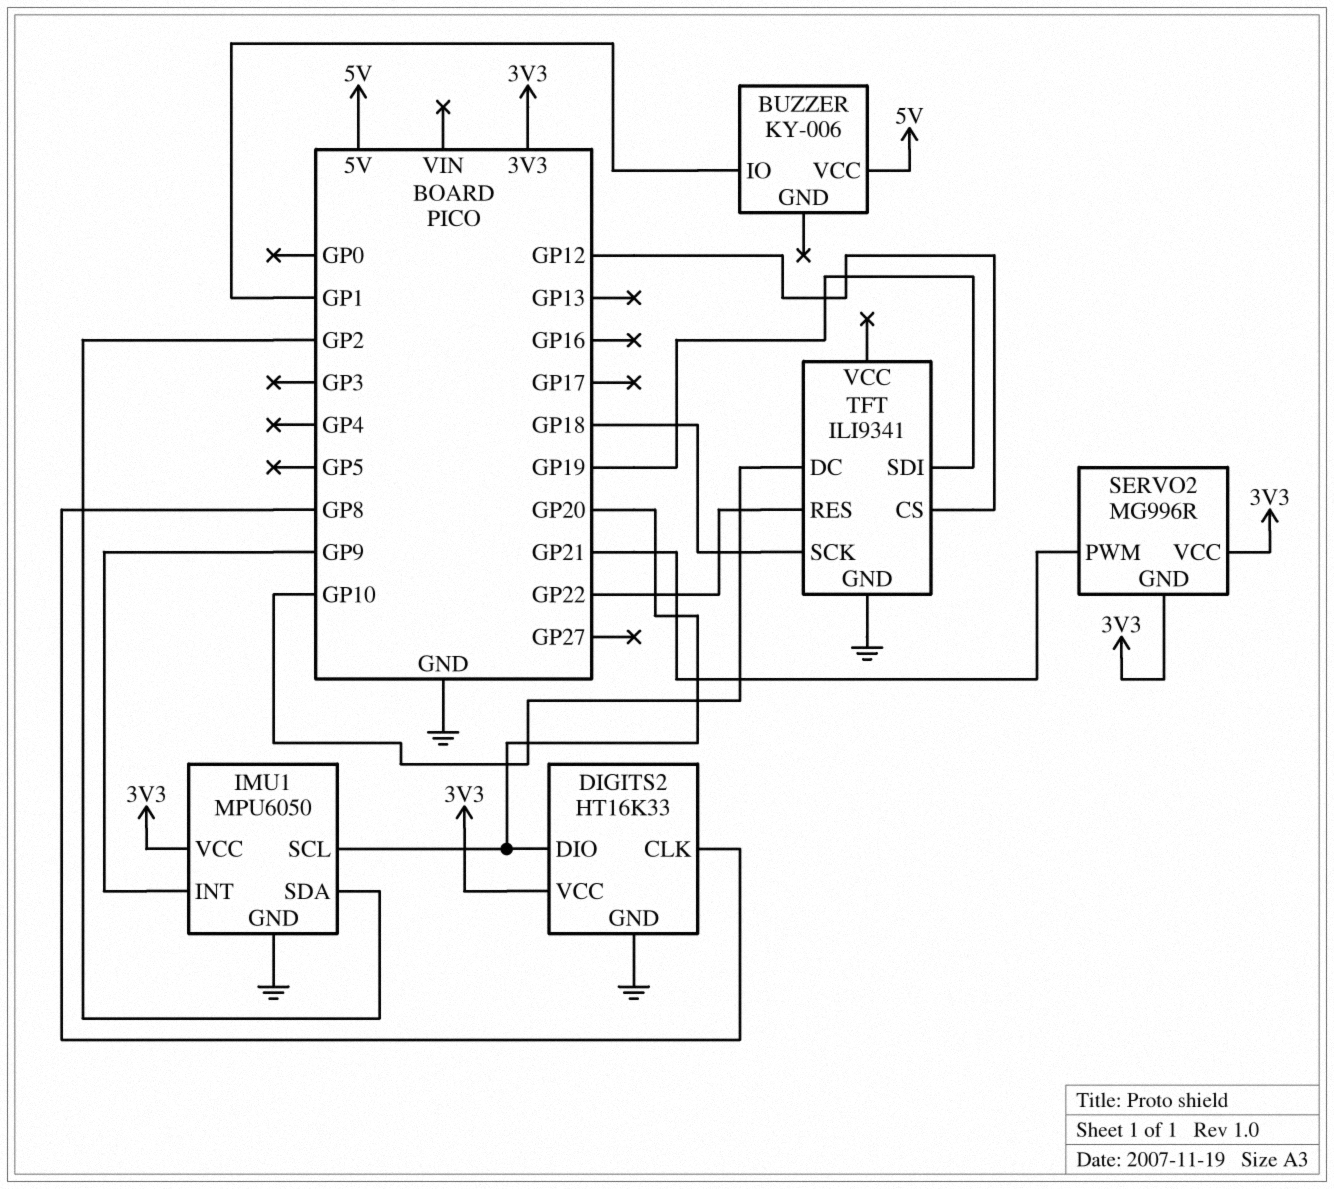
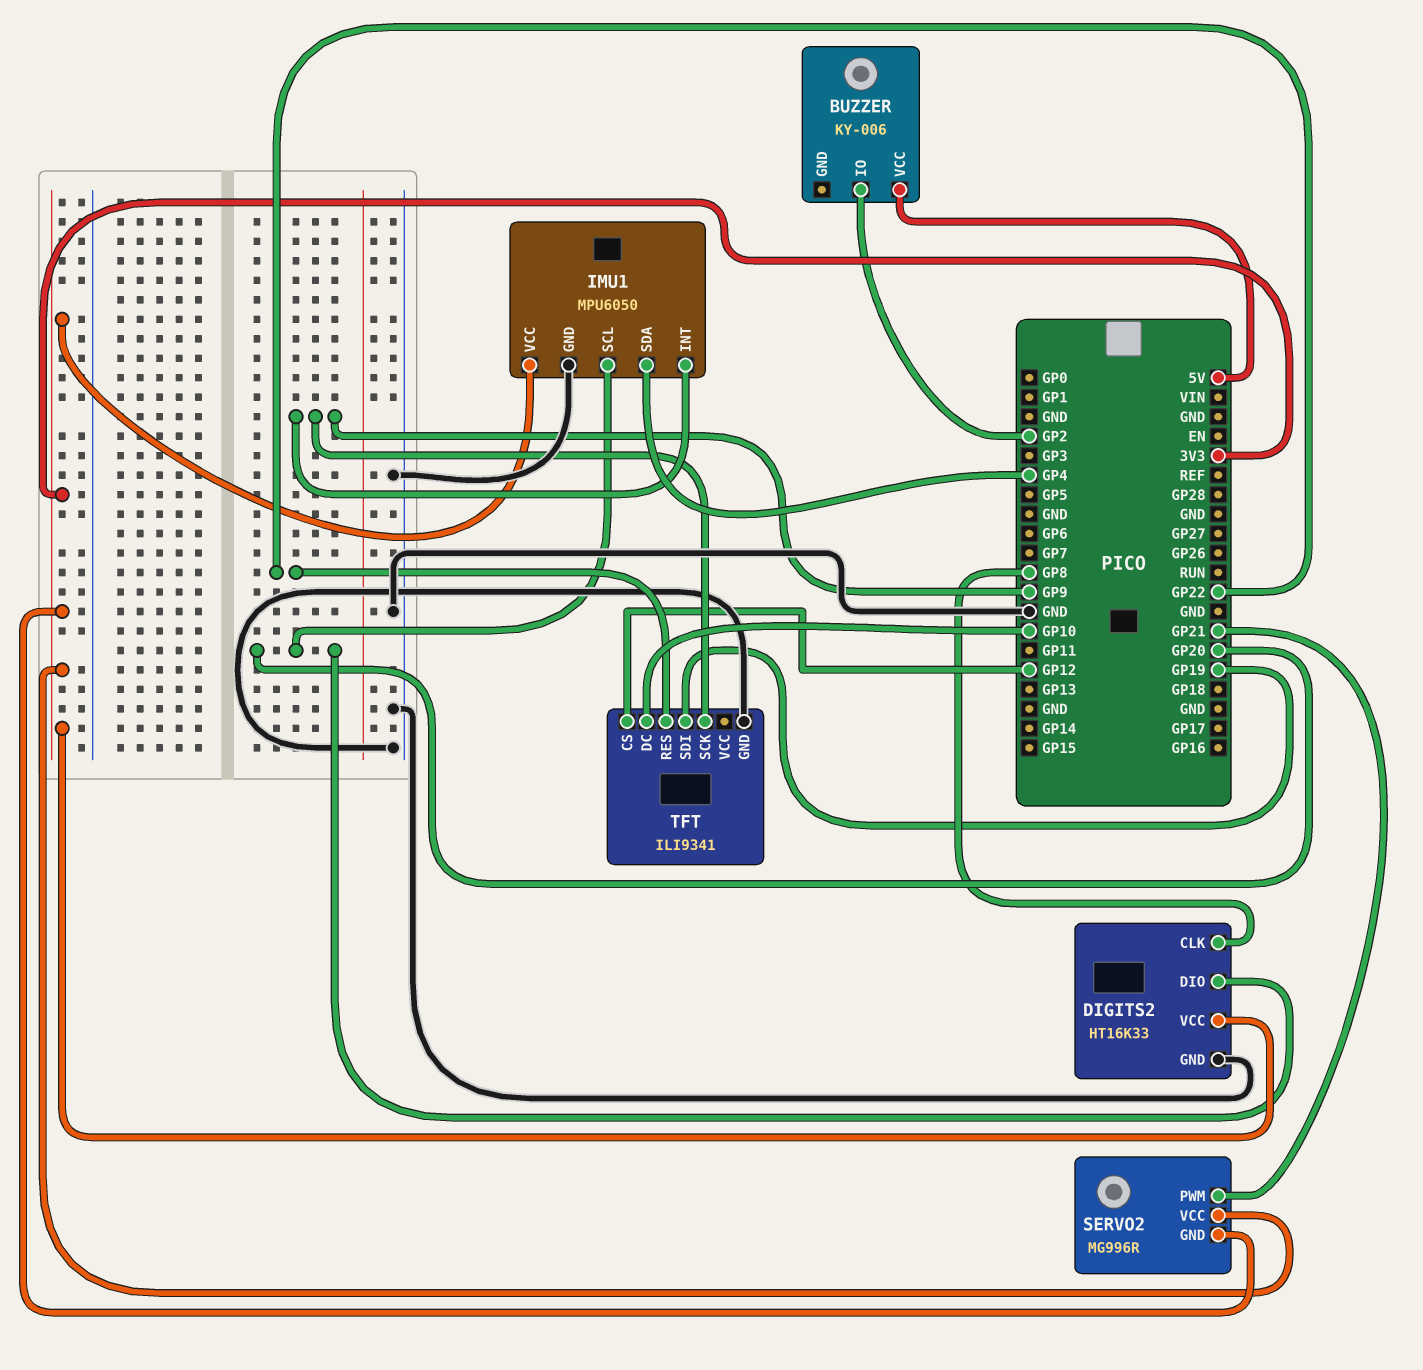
BUZZER pin IO: GP1 -> GP2
IMU1 pin SDA: GP2 -> GP4
TFT pin SCK: GP18 -> GP9

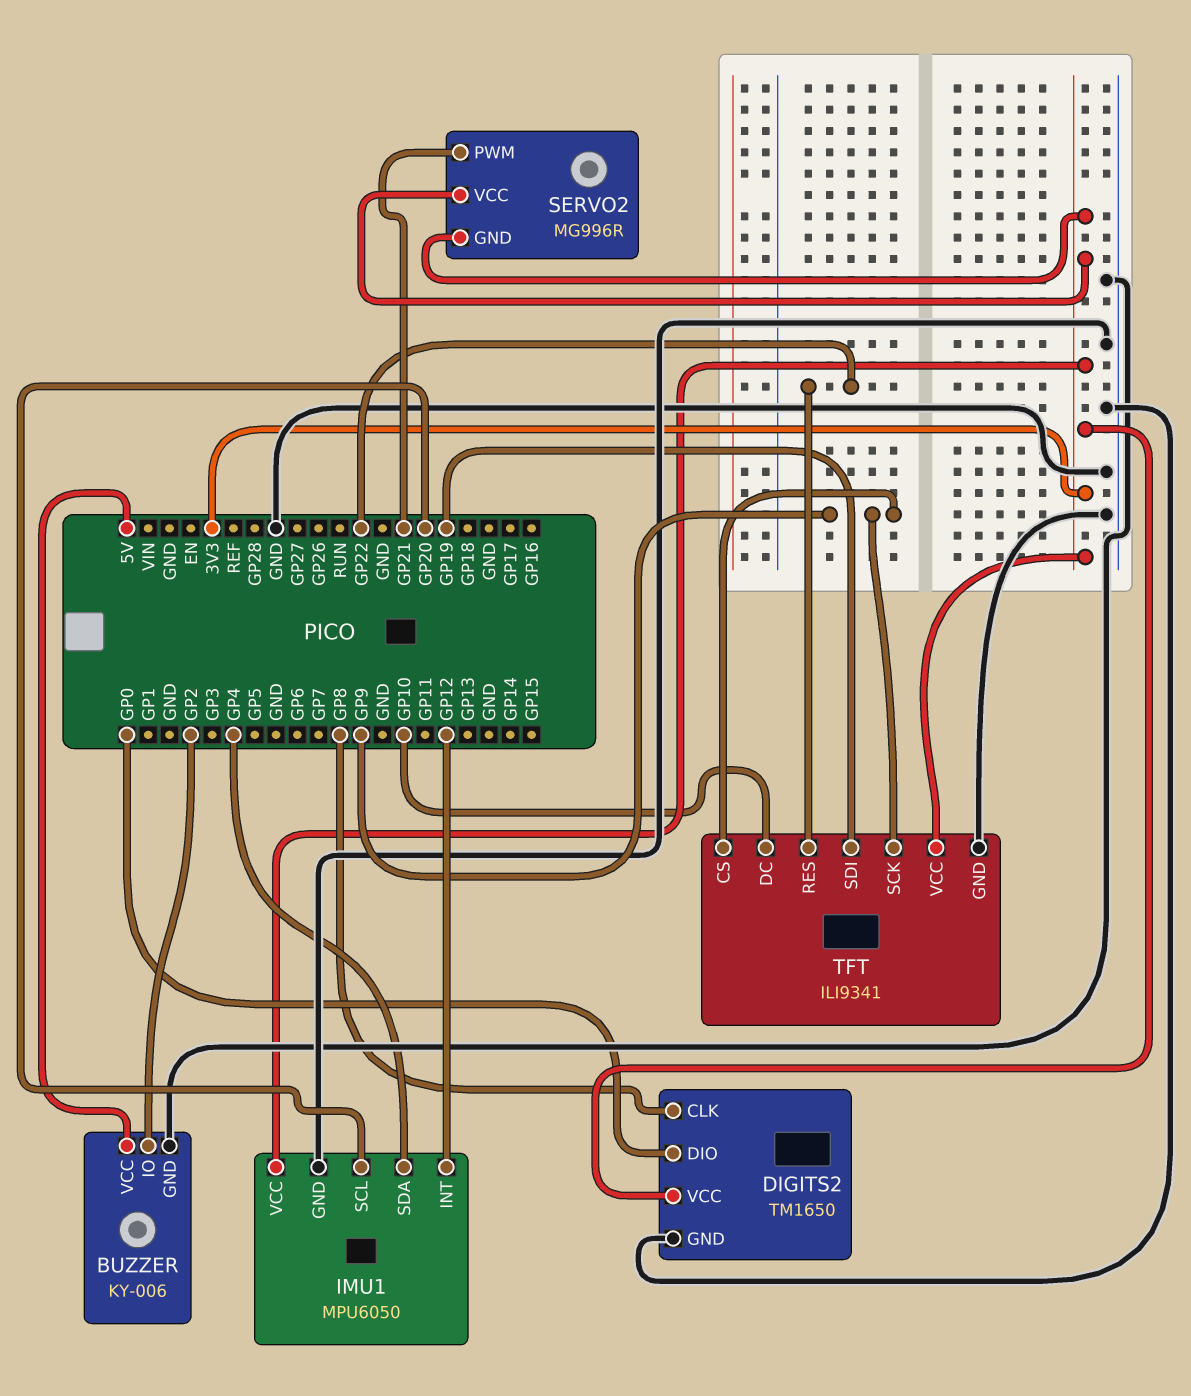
BUZZER pin GND: none -> GND
DIGITS2: HT16K33 -> TM1650
DIGITS2 pin DIO: GP20 -> GP0
IMU1 pin INT: GP9 -> GP12
TFT pin CS: GP12 -> GP9
TFT pin VCC: none -> 3V3

